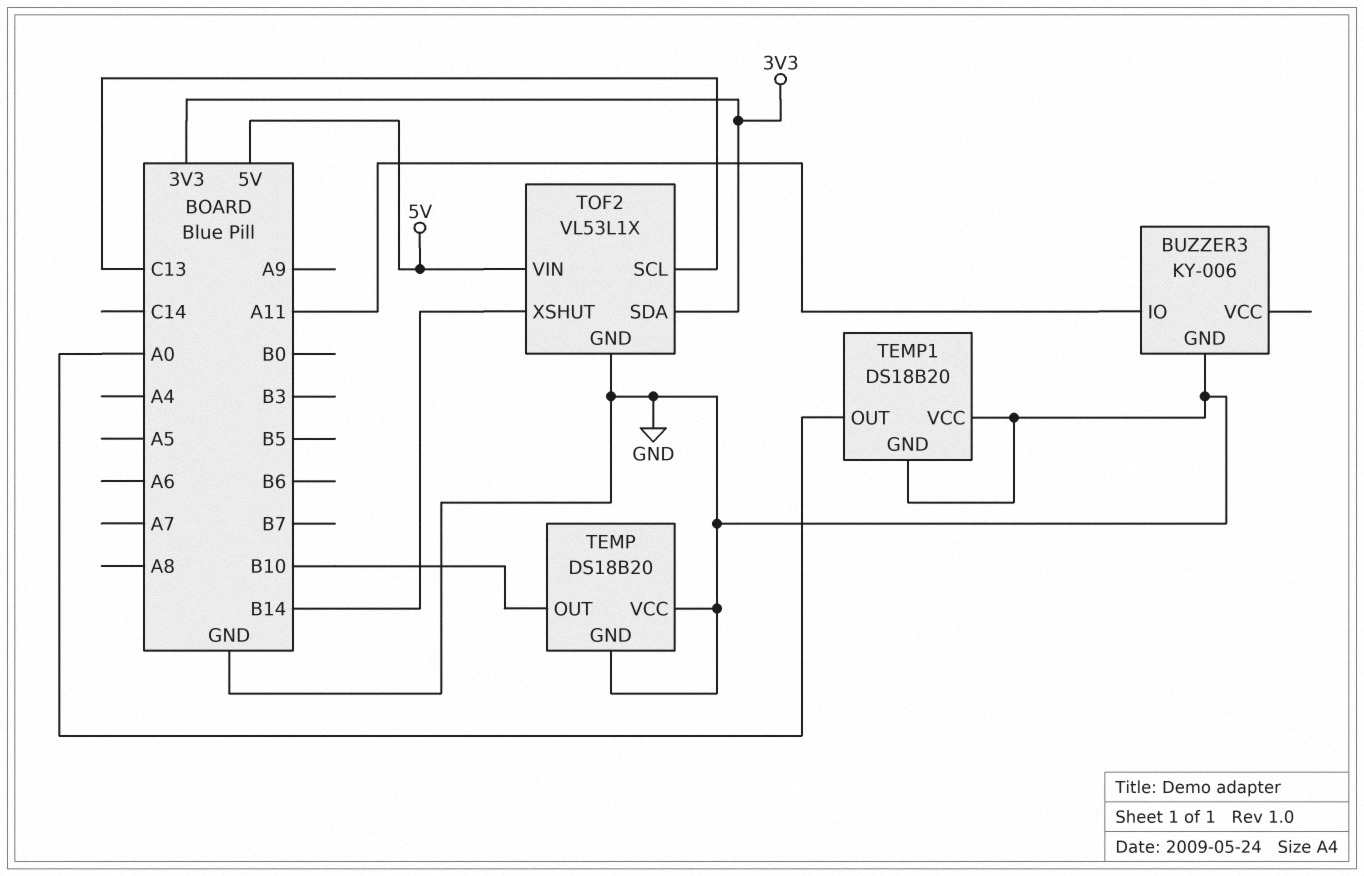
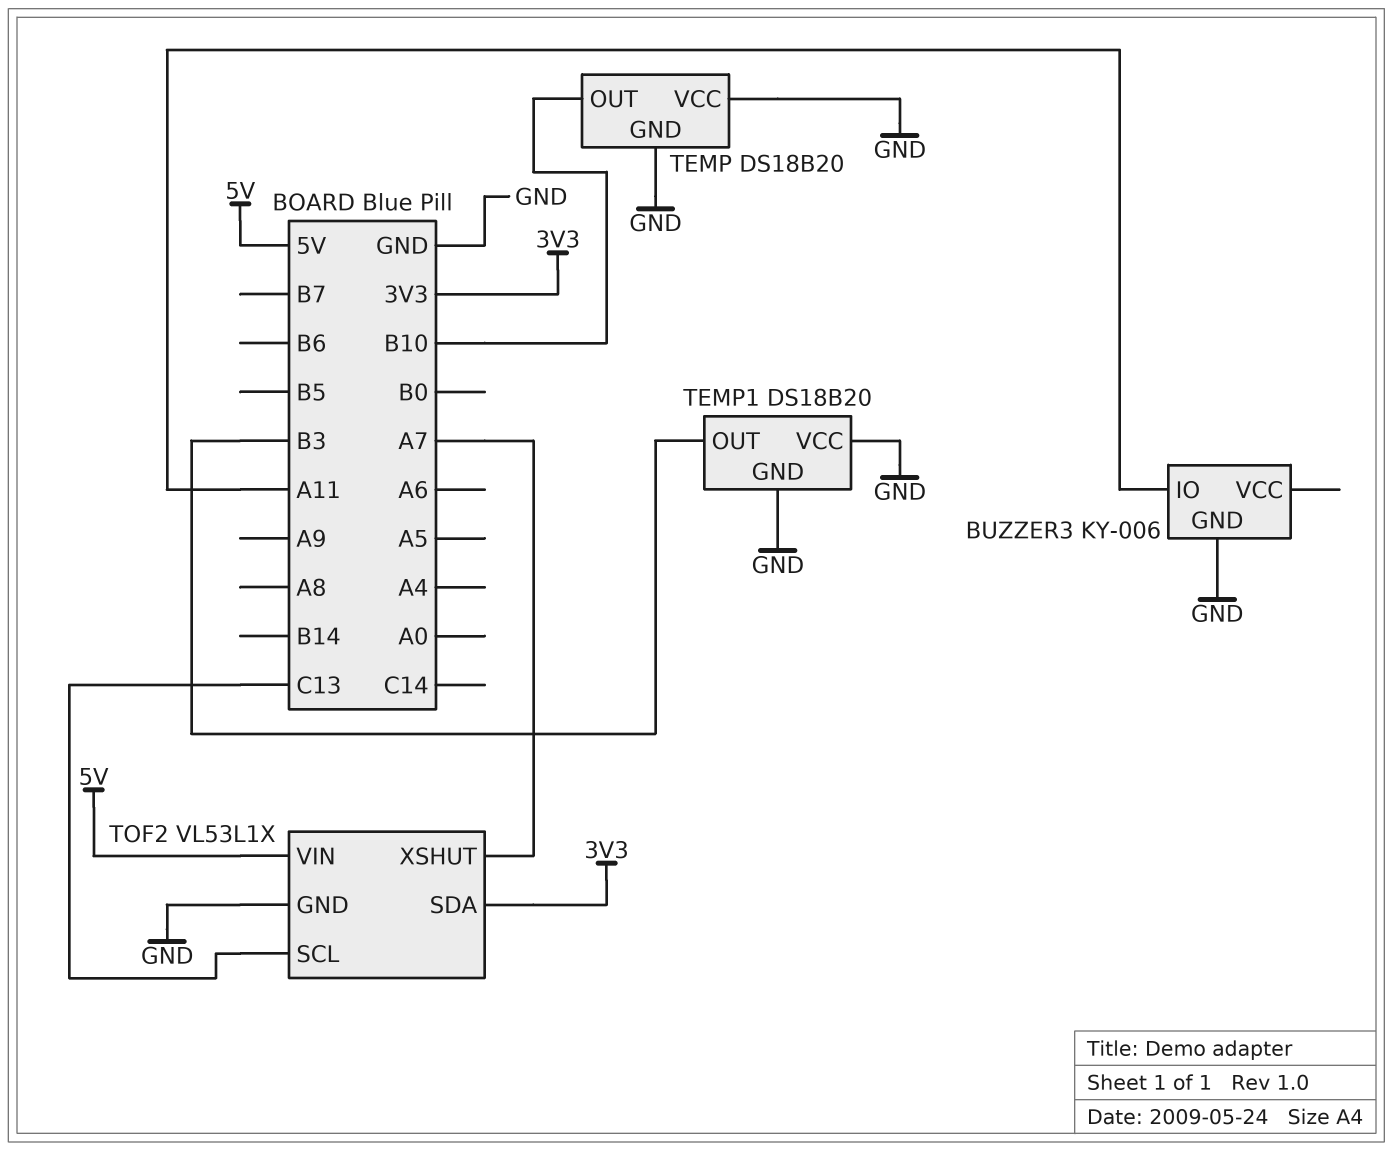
TEMP1 pin OUT: A0 -> B3
TOF2 pin XSHUT: B14 -> A7

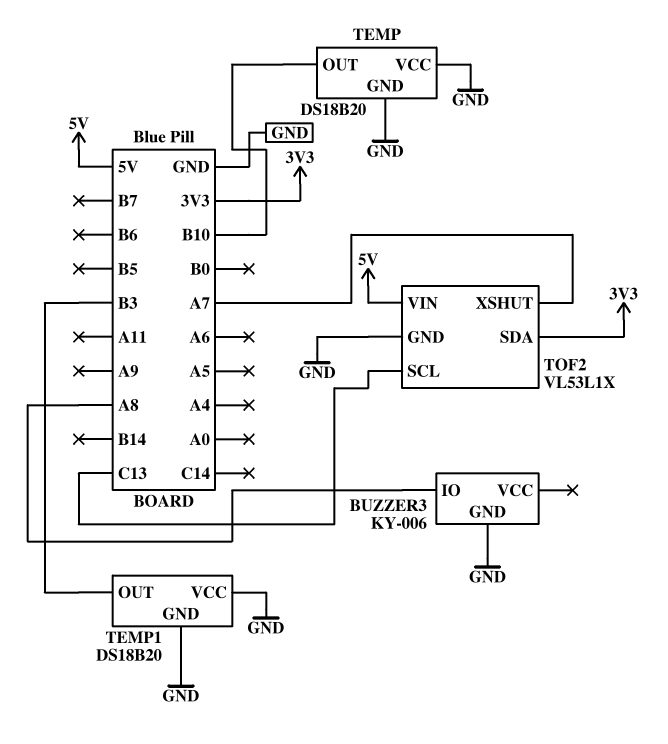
BUZZER3 pin IO: A11 -> A8

